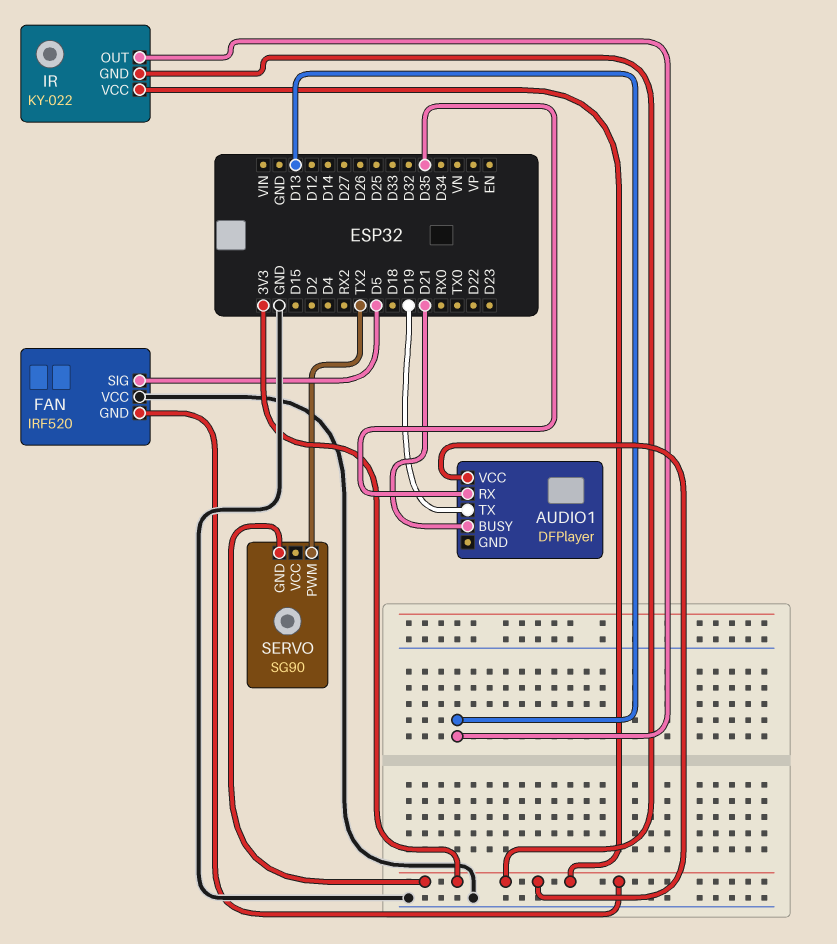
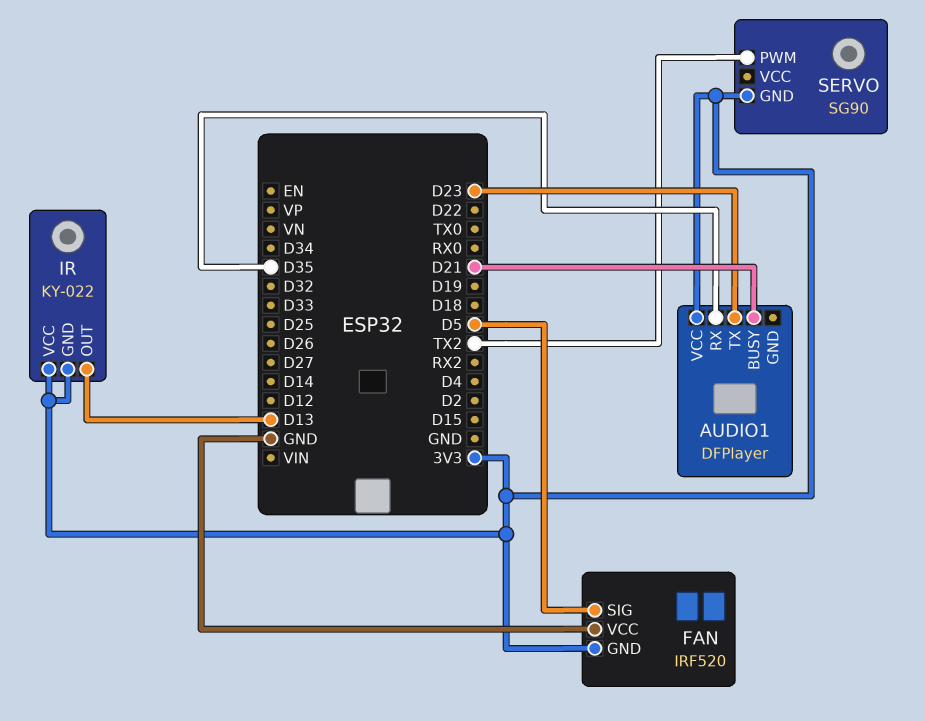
AUDIO1 pin TX: D19 -> D23

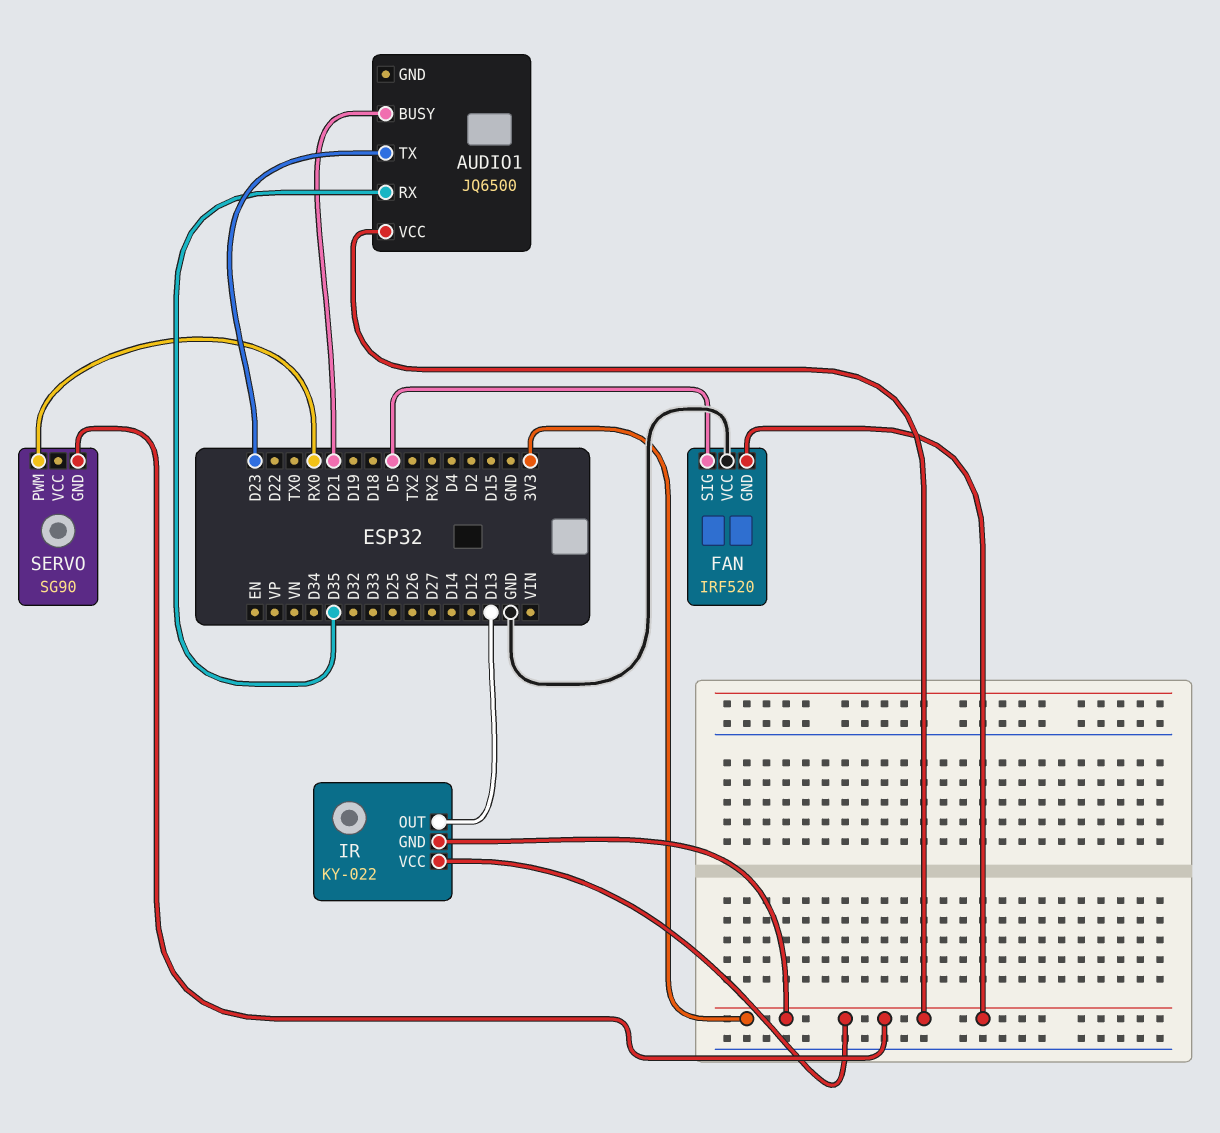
AUDIO1: DFPlayer -> JQ6500
SERVO pin PWM: TX2 -> RX0

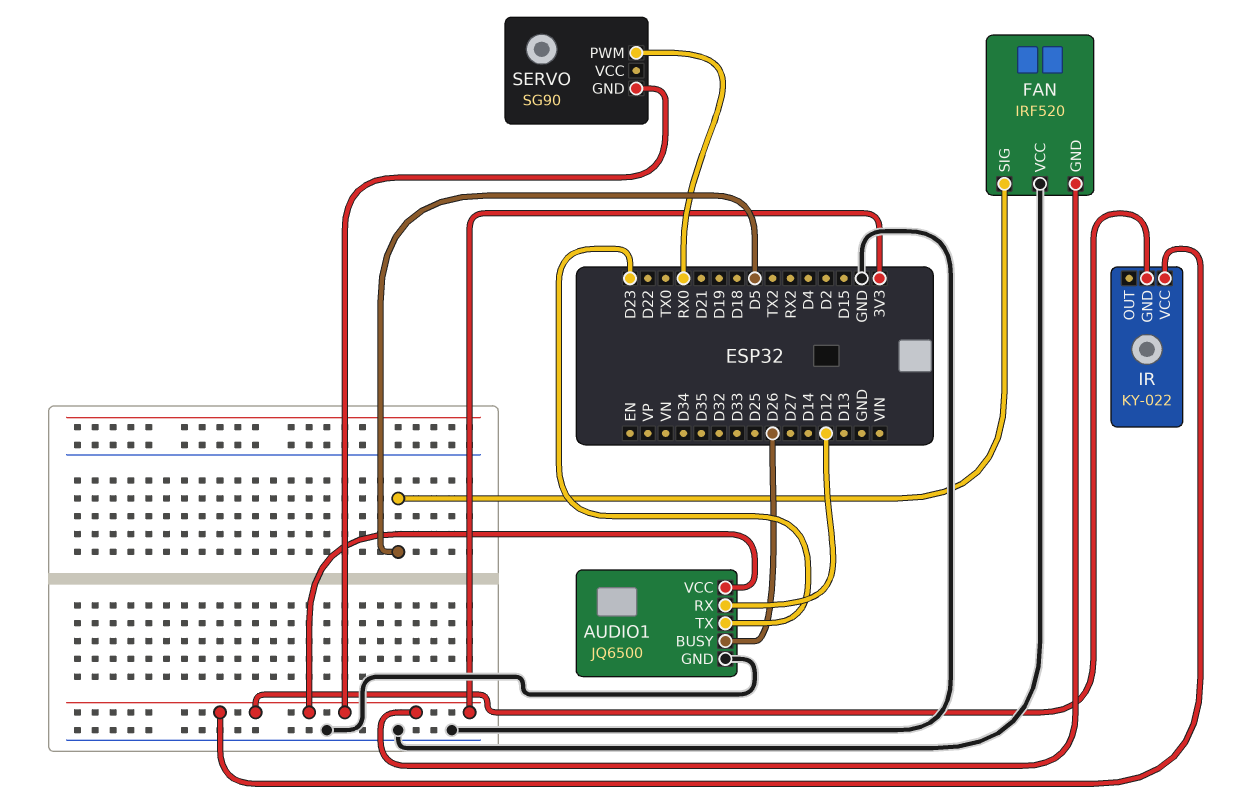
AUDIO1 pin BUSY: D21 -> D26
AUDIO1 pin GND: none -> GND
AUDIO1 pin RX: D35 -> D12
IR pin OUT: D13 -> none

